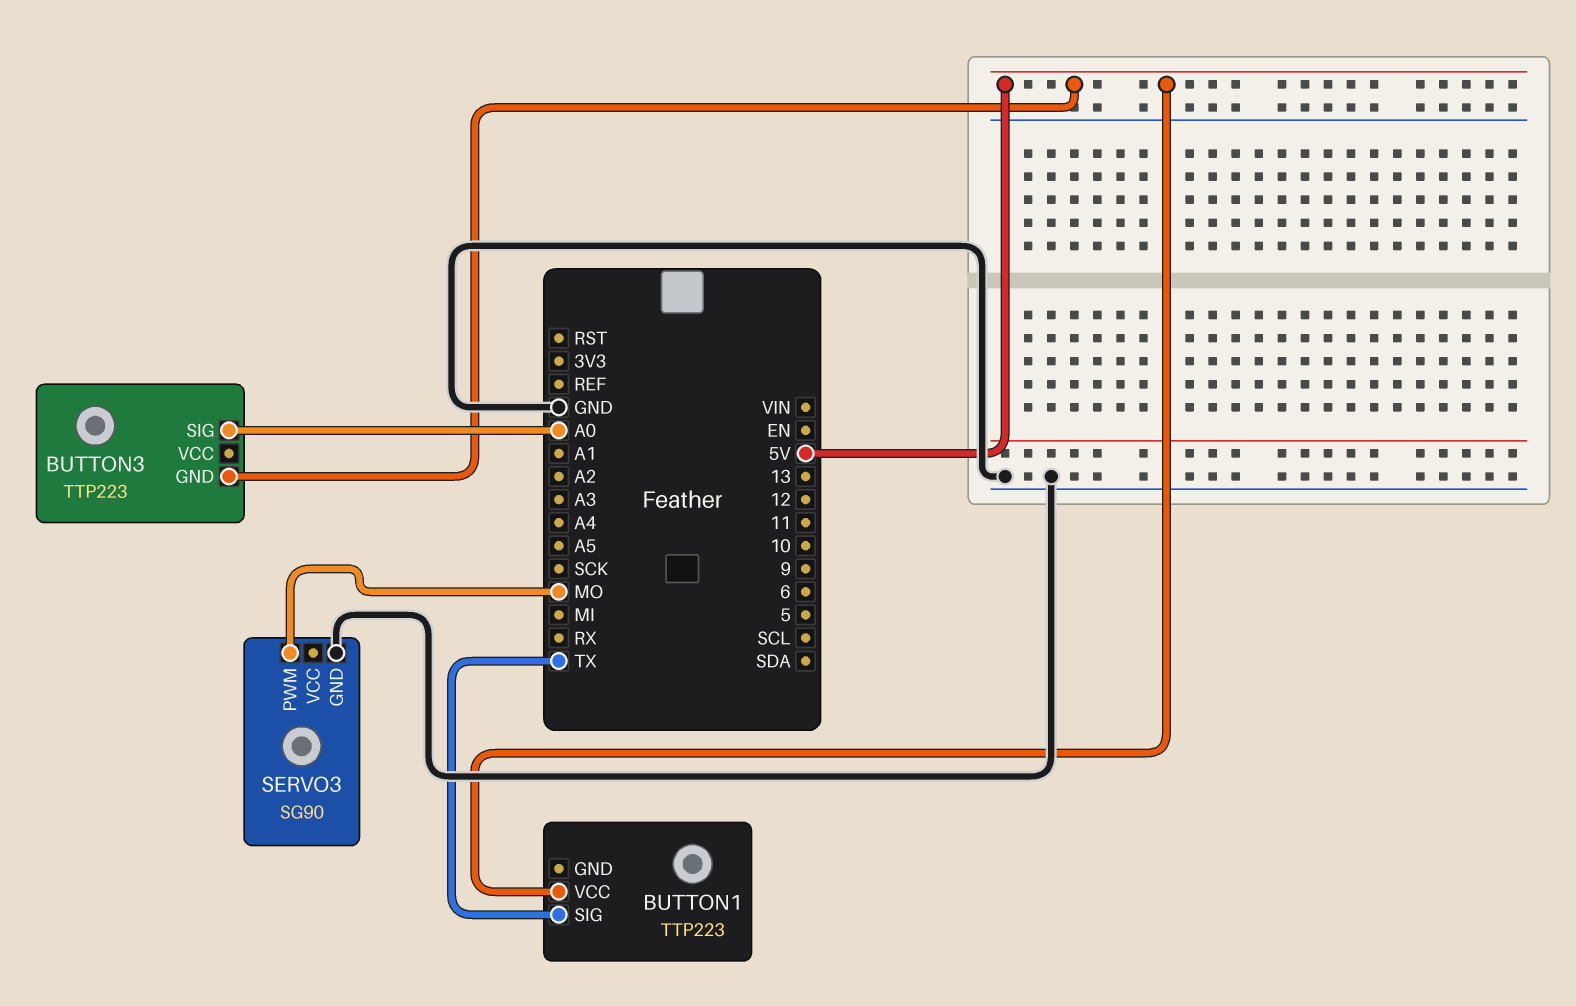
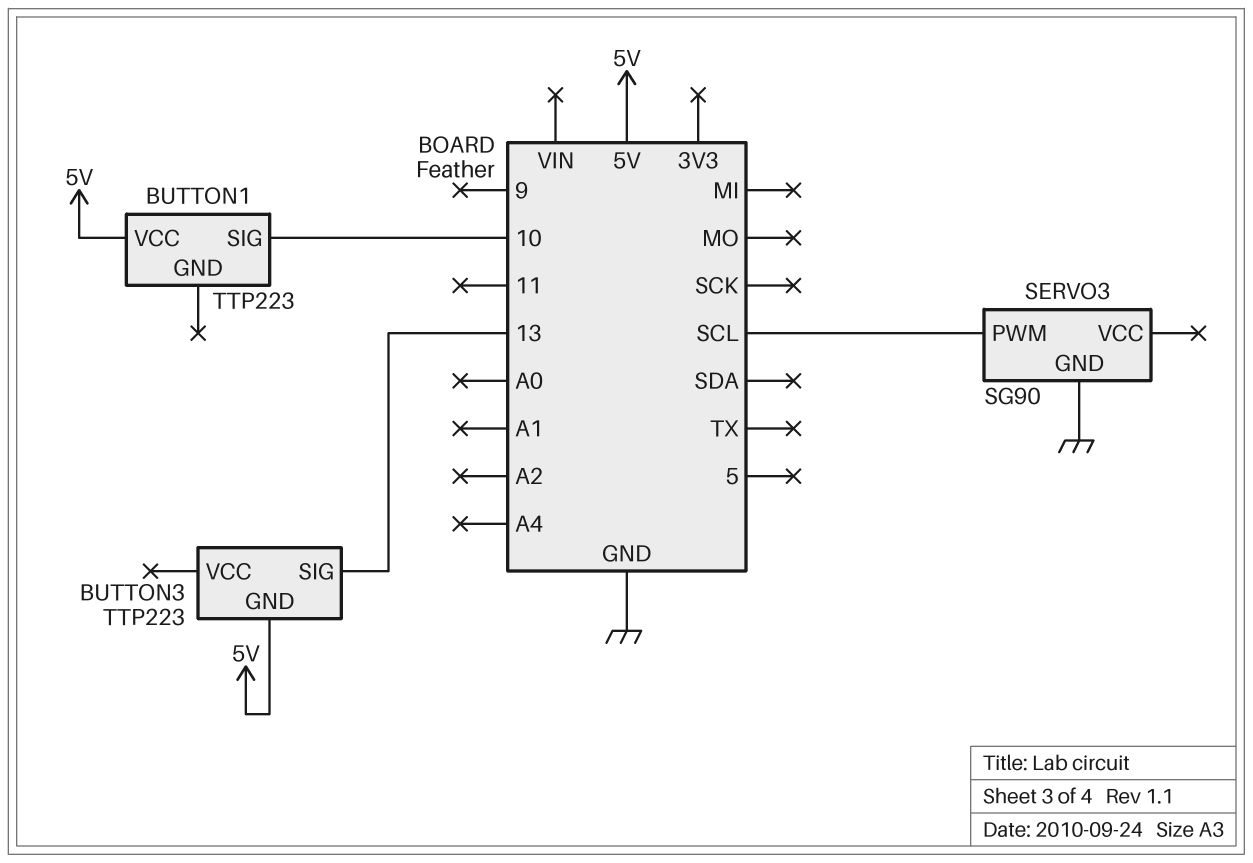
BUTTON1 pin SIG: TX -> 10
BUTTON3 pin SIG: A0 -> 13
SERVO3 pin PWM: MO -> SCL

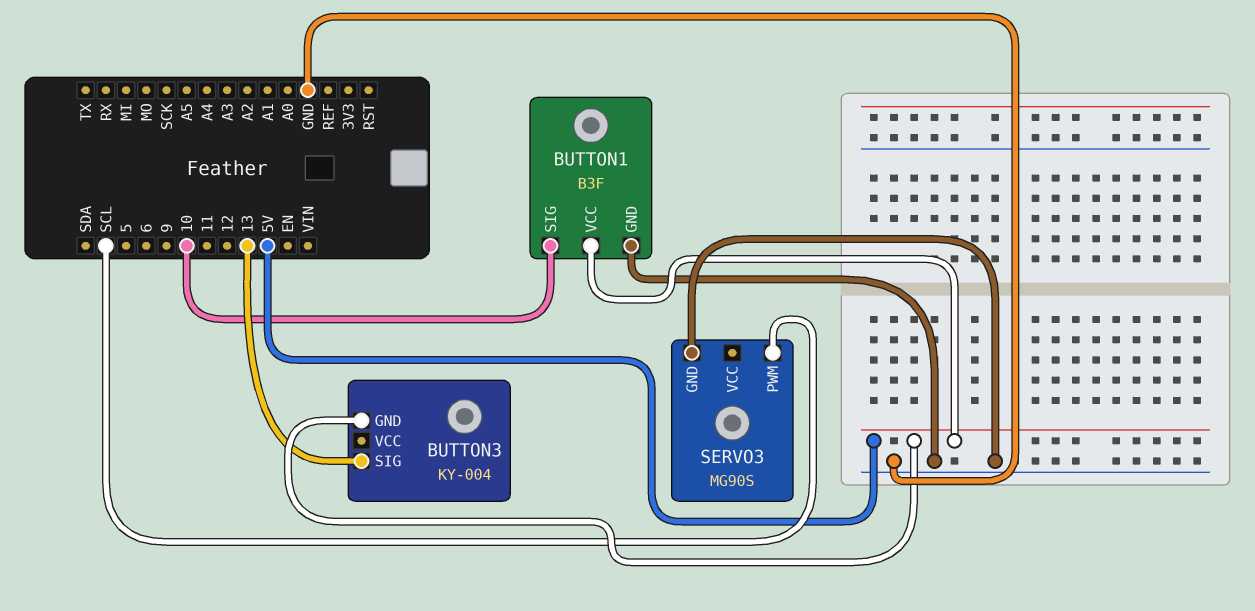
BUTTON1: TTP223 -> B3F
BUTTON1 pin GND: none -> GND
BUTTON3: TTP223 -> KY-004
SERVO3: SG90 -> MG90S

